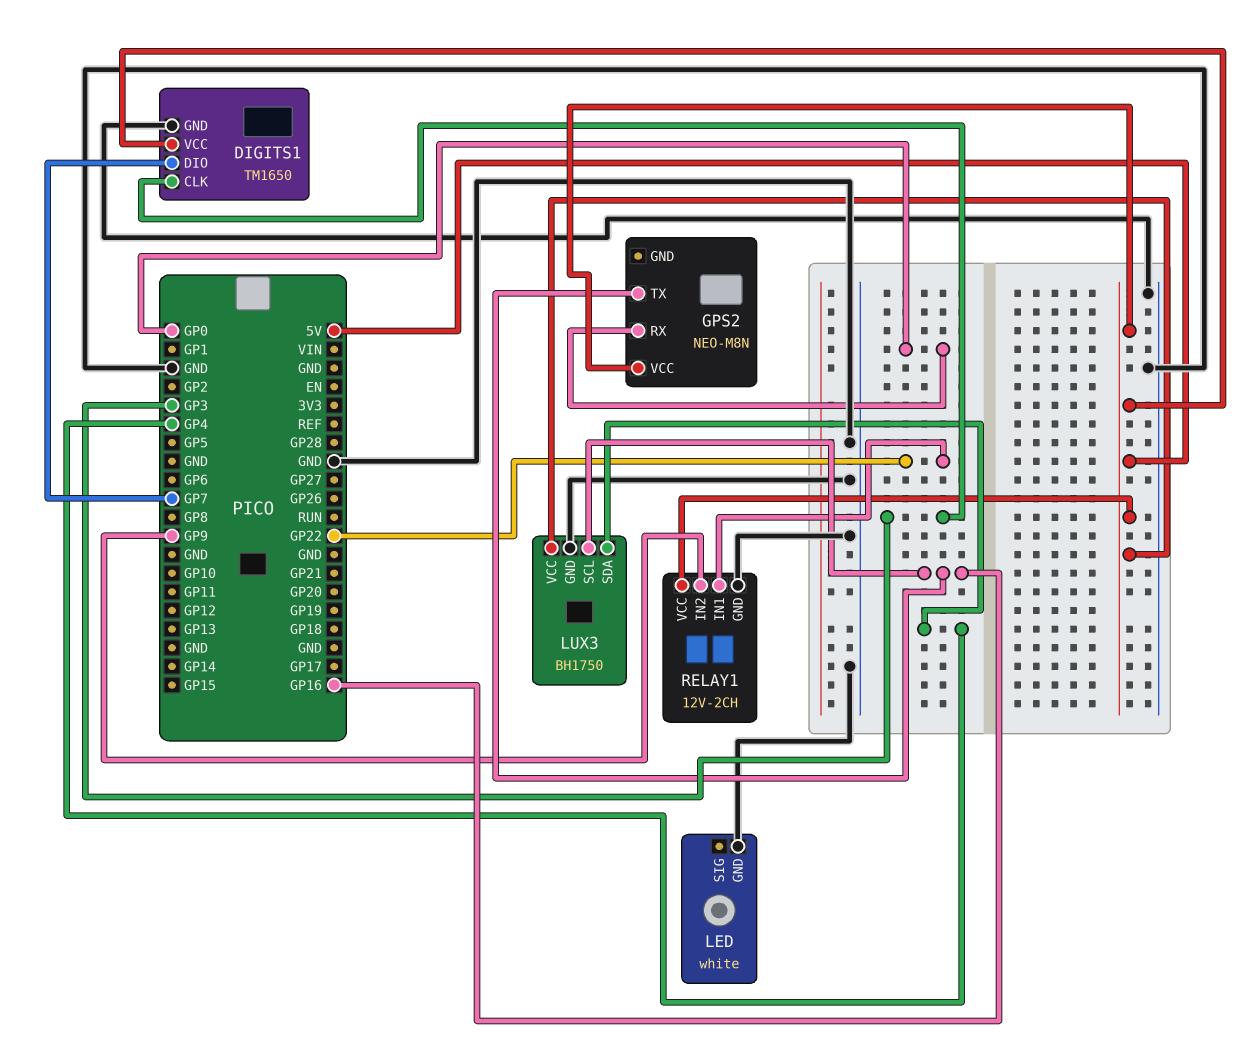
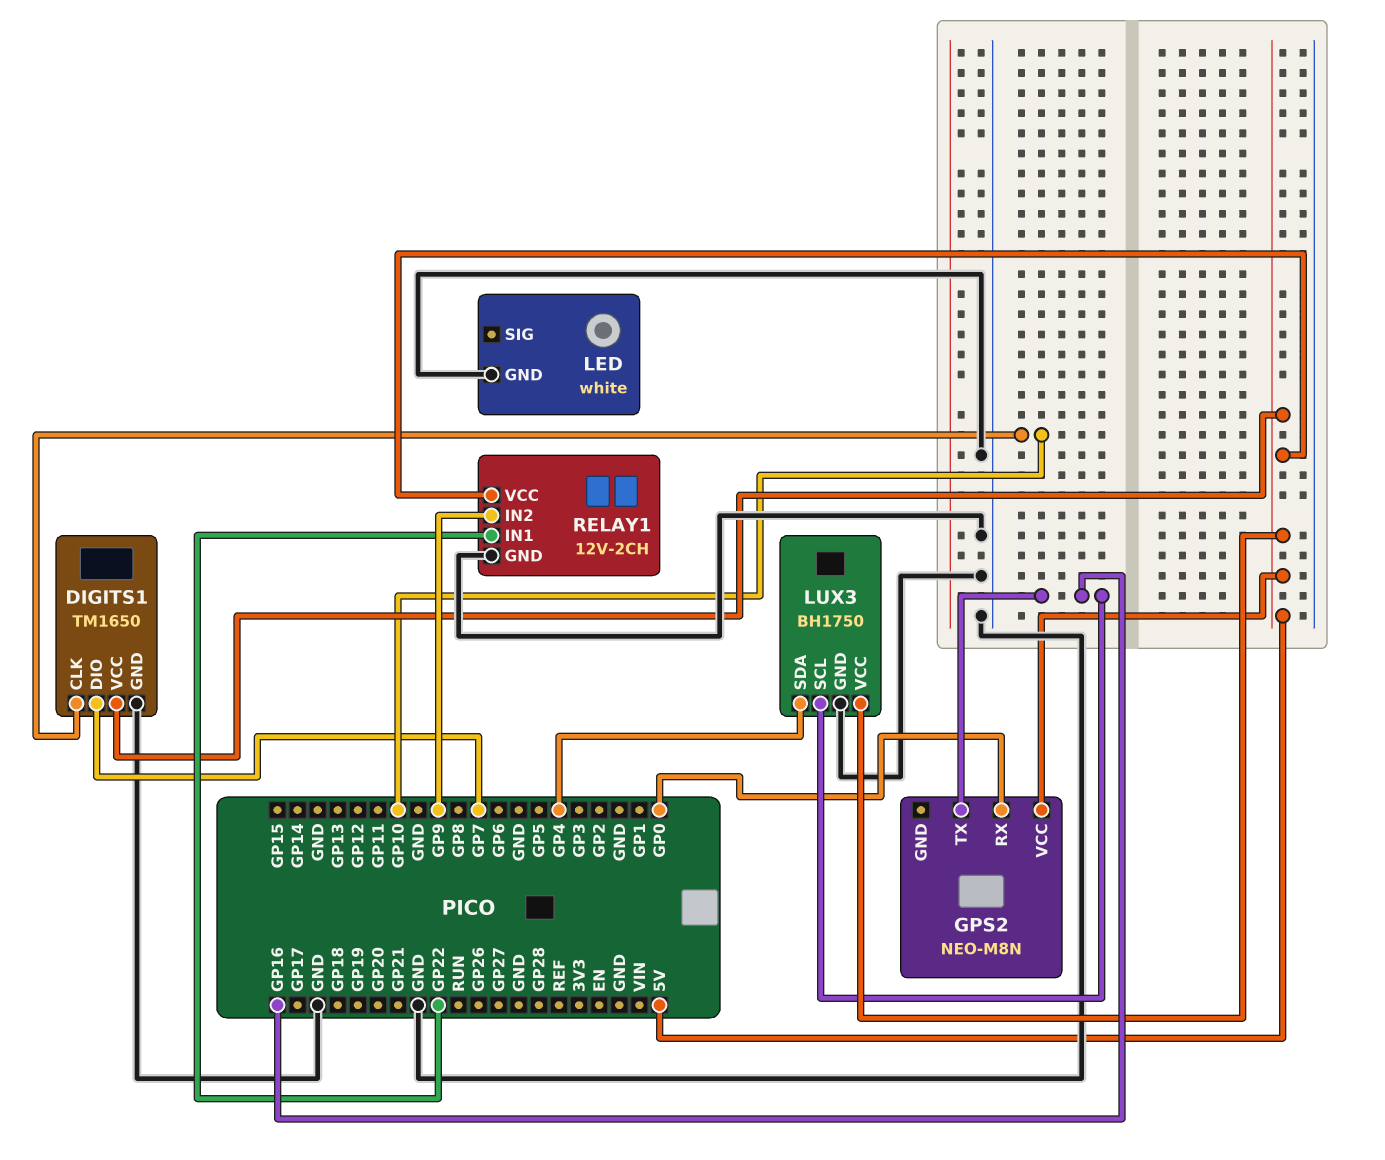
DIGITS1 pin CLK: GP3 -> GP10

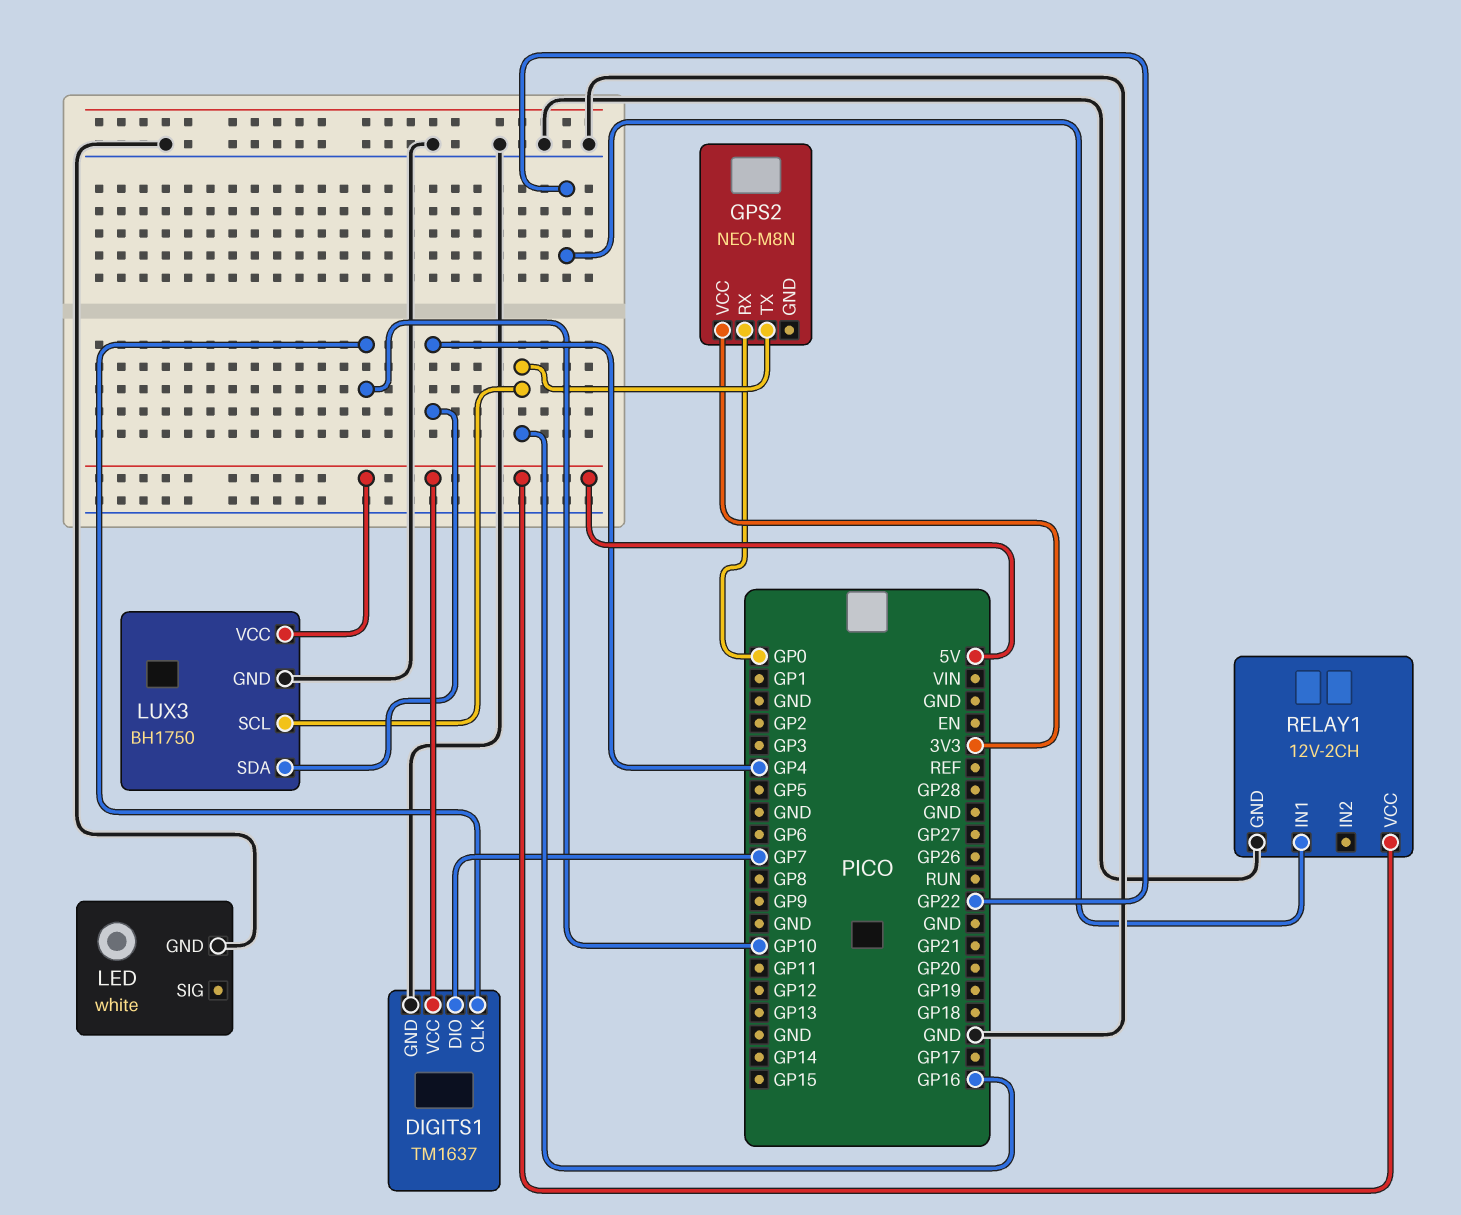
DIGITS1: TM1650 -> TM1637
GPS2 pin VCC: 5V -> 3V3
RELAY1 pin IN2: GP9 -> none

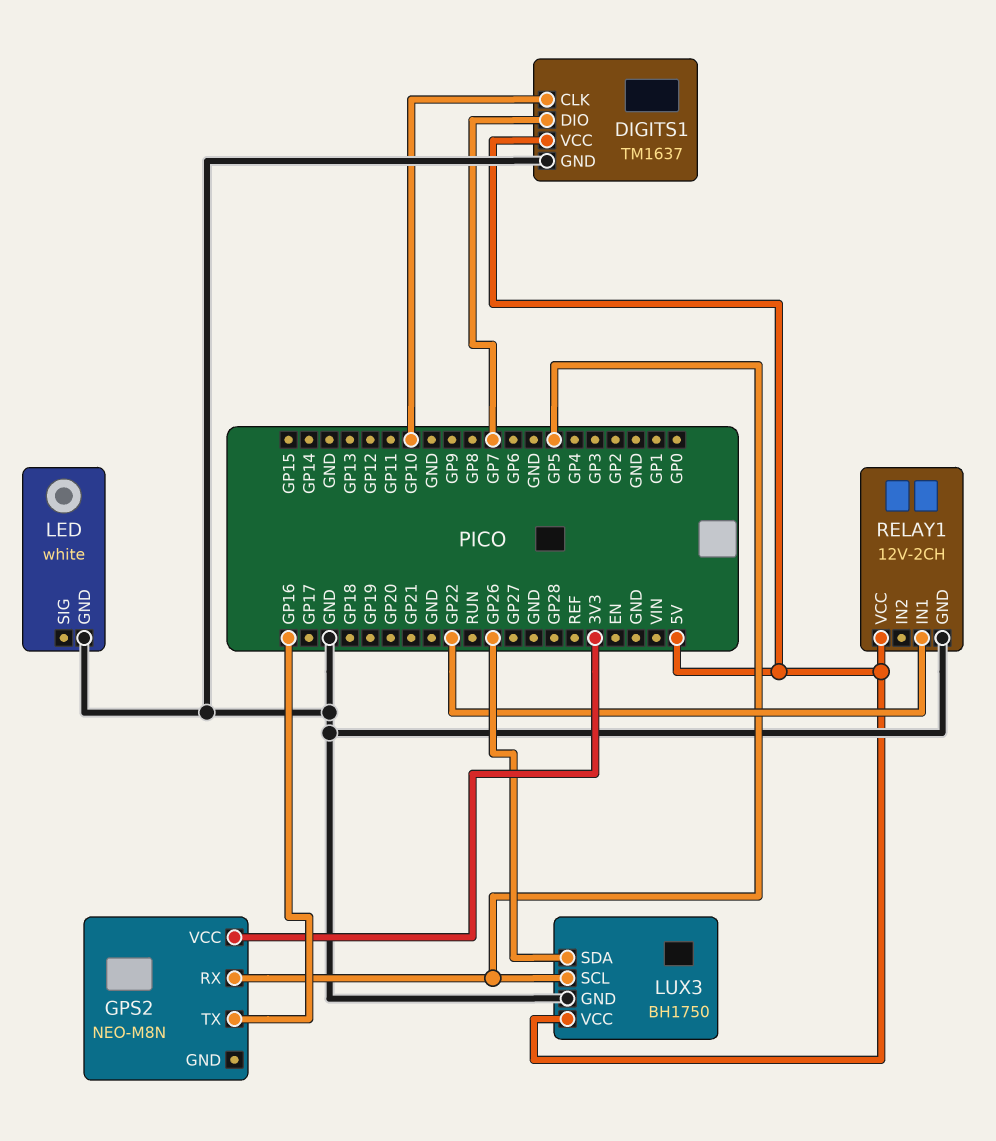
GPS2 pin RX: GP0 -> GP5
LUX3 pin SCL: GP16 -> GP5
LUX3 pin SDA: GP4 -> GP26

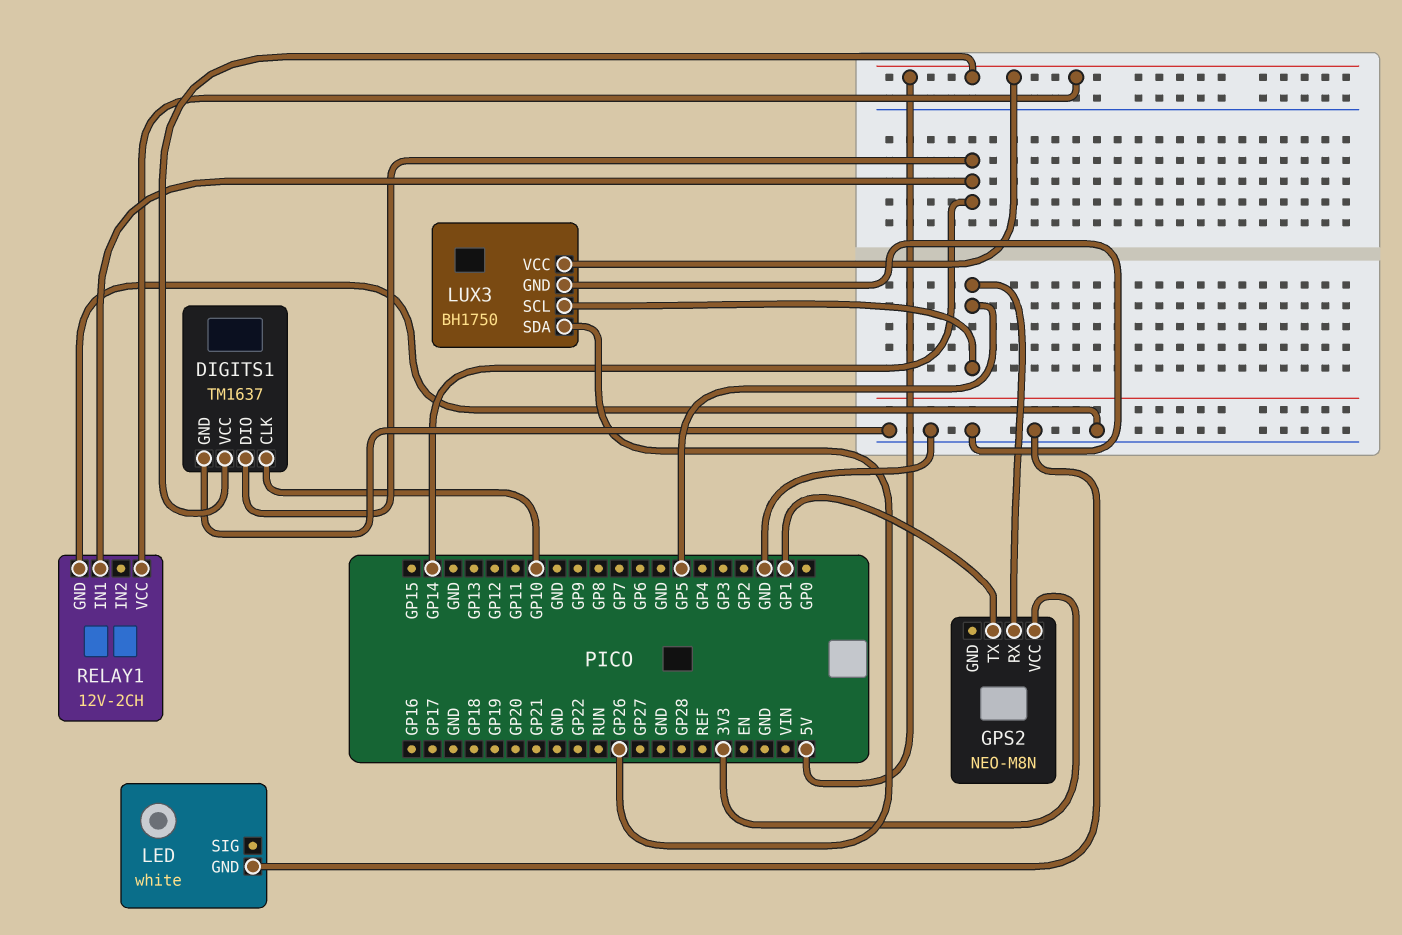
DIGITS1 pin DIO: GP7 -> GP14
GPS2 pin TX: GP16 -> GP1
RELAY1 pin IN1: GP22 -> GP14

